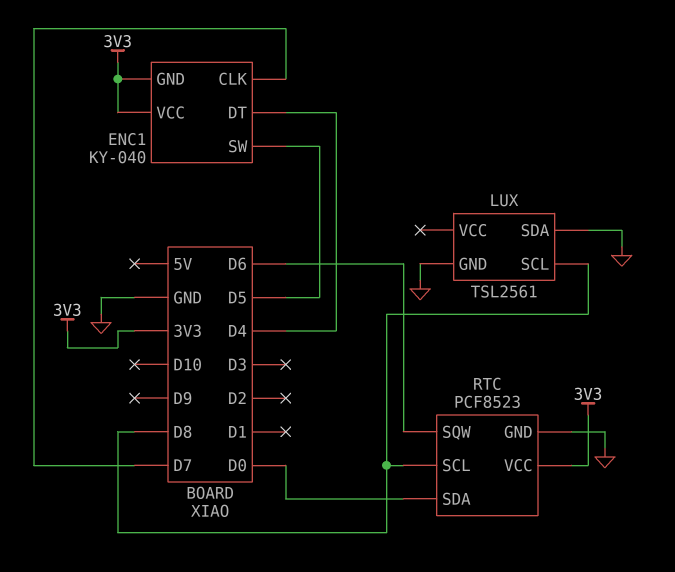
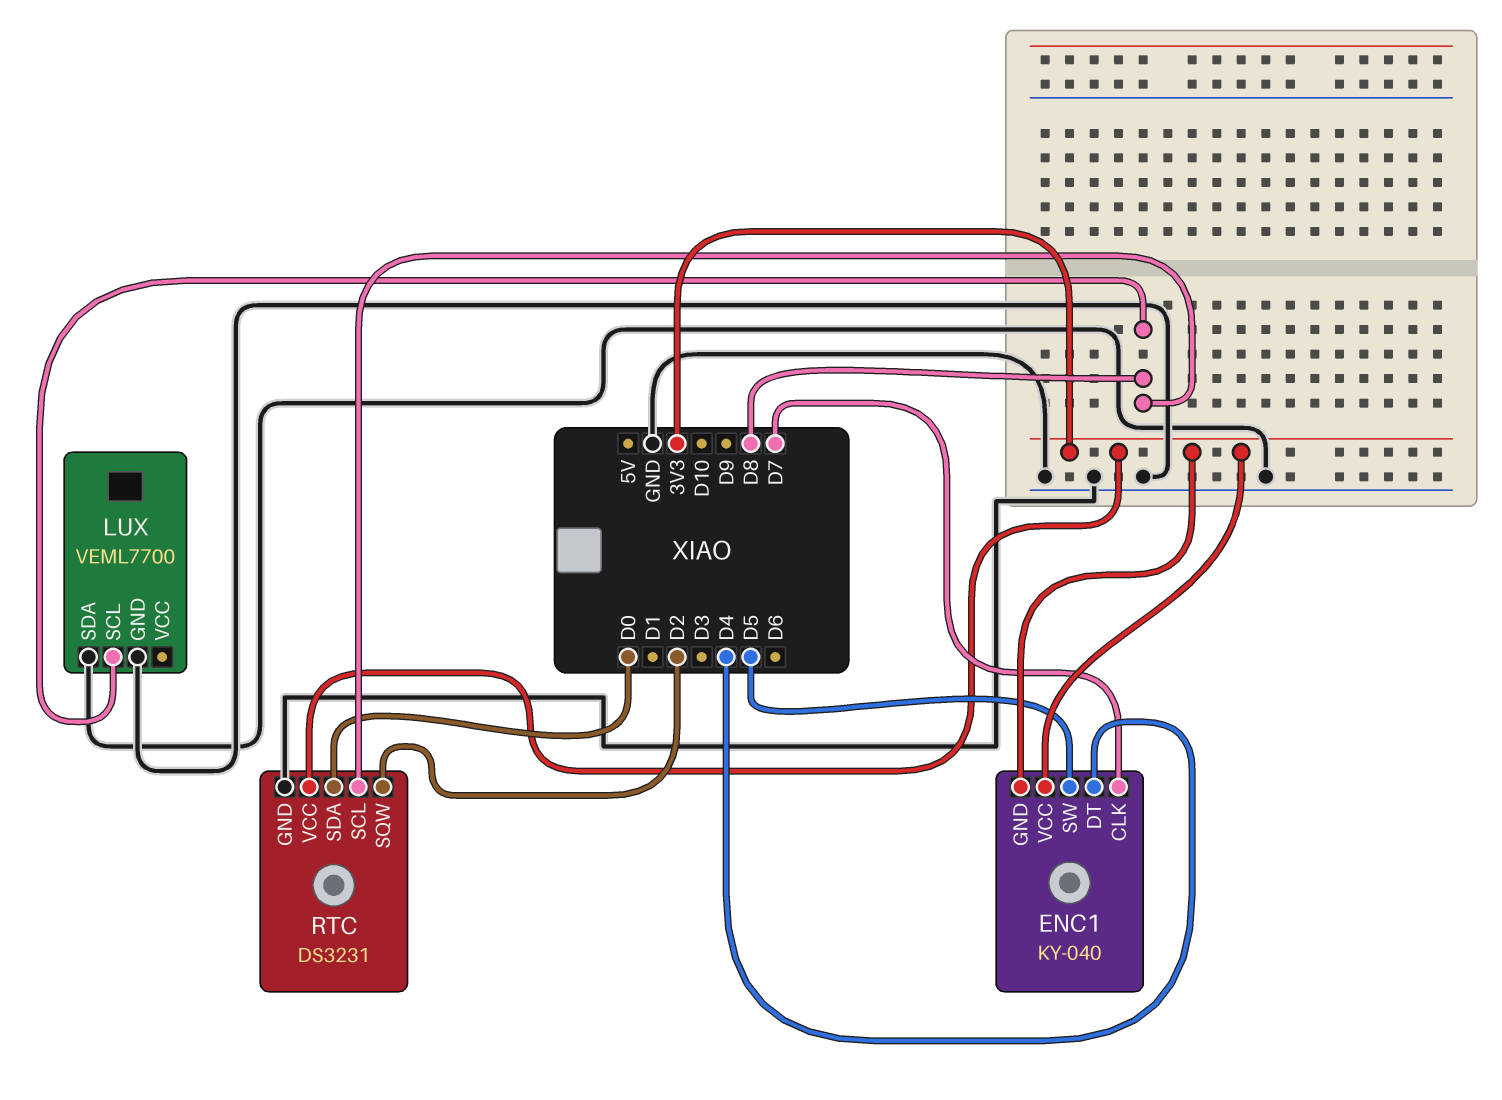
LUX: TSL2561 -> VEML7700
RTC: PCF8523 -> DS3231
RTC pin SQW: D6 -> D2

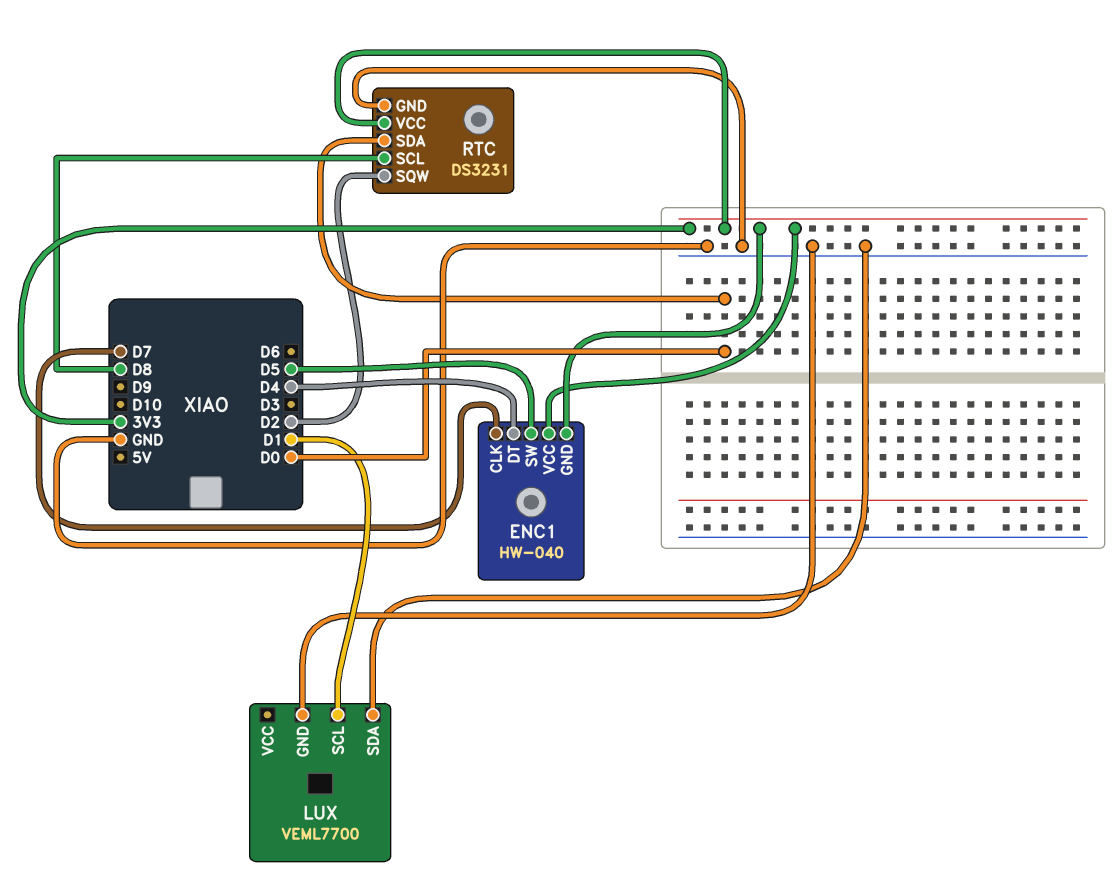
ENC1: KY-040 -> HW-040
LUX pin SCL: D8 -> D1

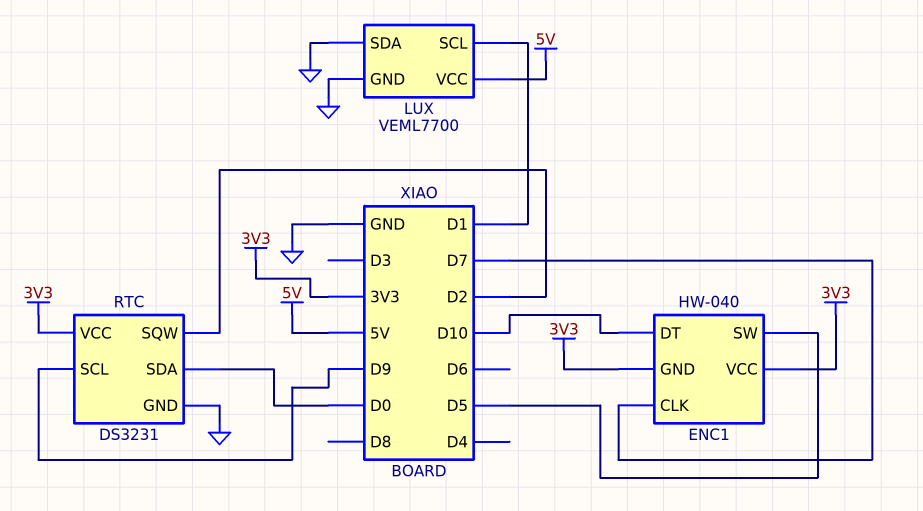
ENC1 pin DT: D4 -> D10
LUX pin VCC: none -> 5V
RTC pin SCL: D8 -> D9

